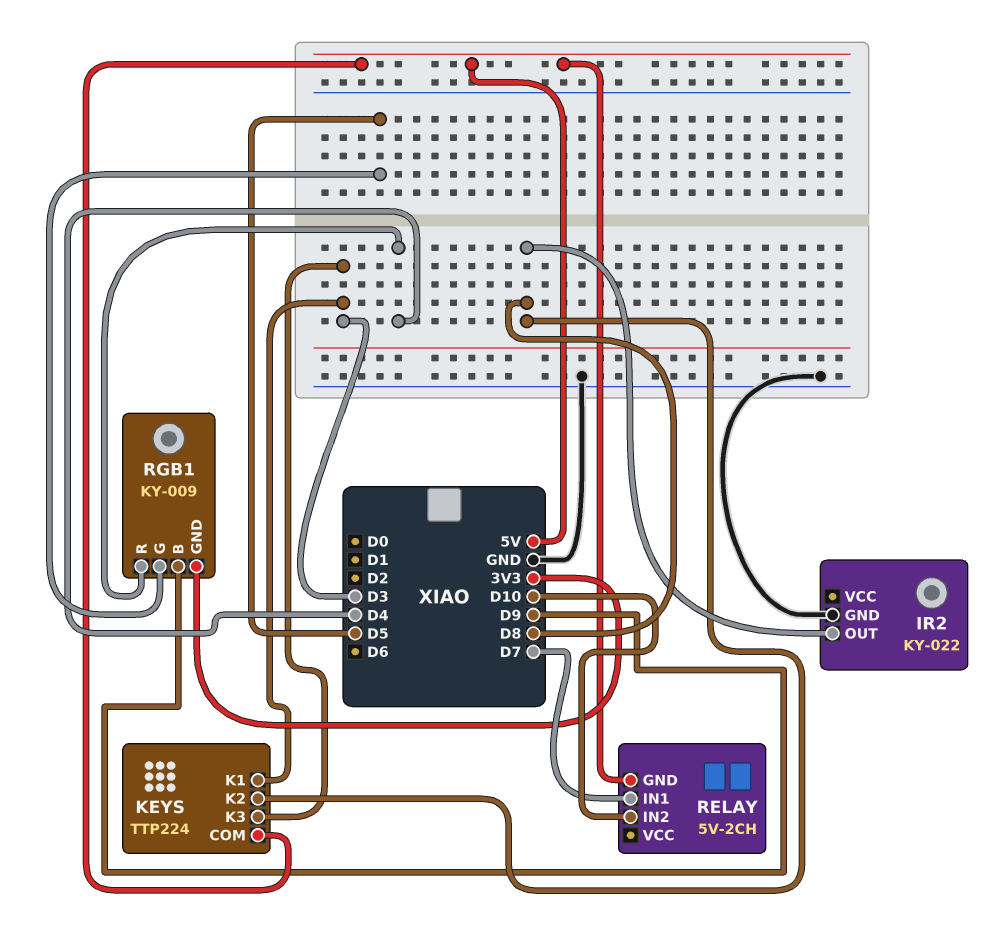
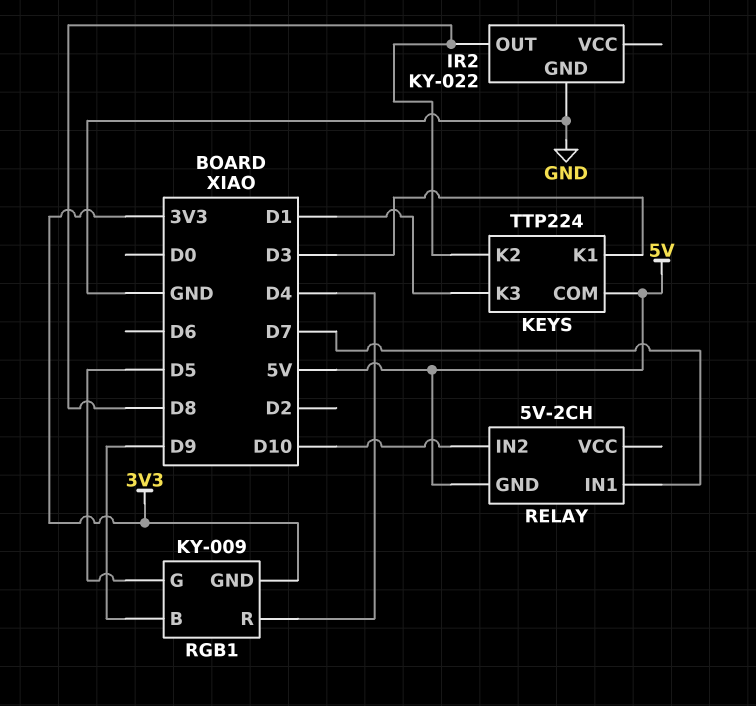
KEYS pin K3: D3 -> D1

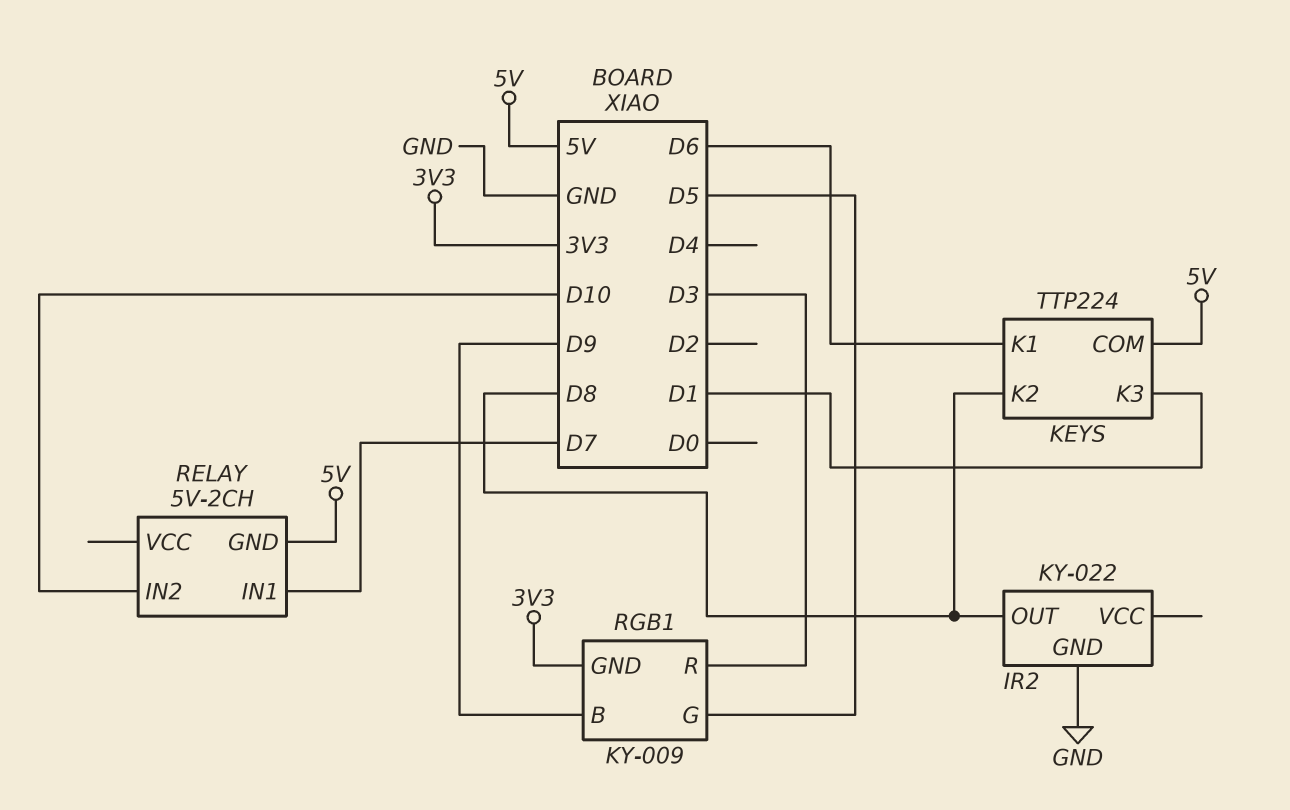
KEYS pin K1: D3 -> D6
RGB1 pin R: D4 -> D3

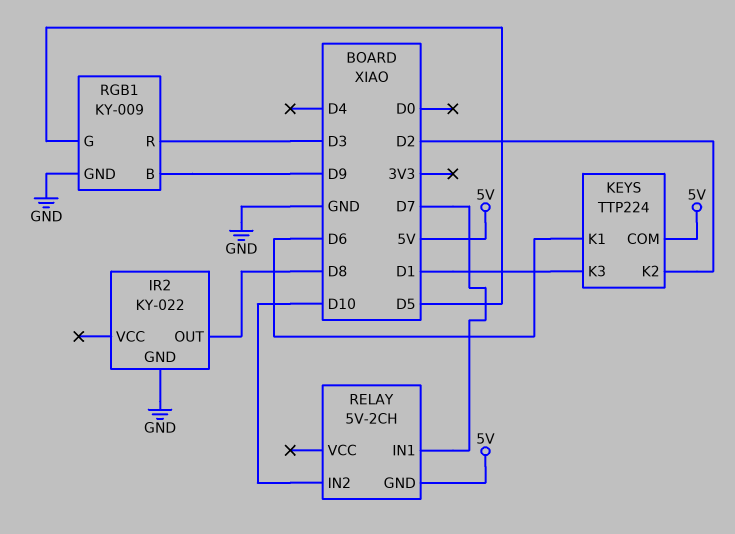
KEYS pin K2: D8 -> D2
RGB1 pin GND: 3V3 -> GND

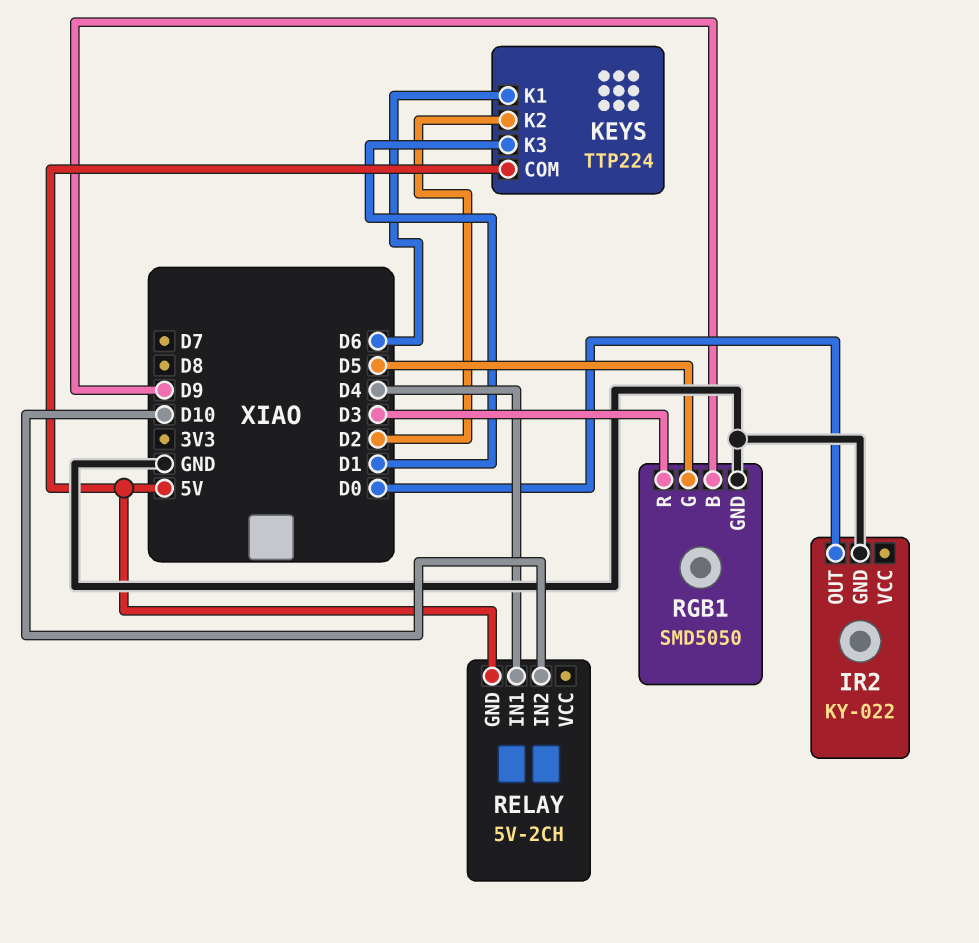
IR2 pin OUT: D8 -> D0
RELAY pin IN1: D7 -> D4
RGB1: KY-009 -> SMD5050

